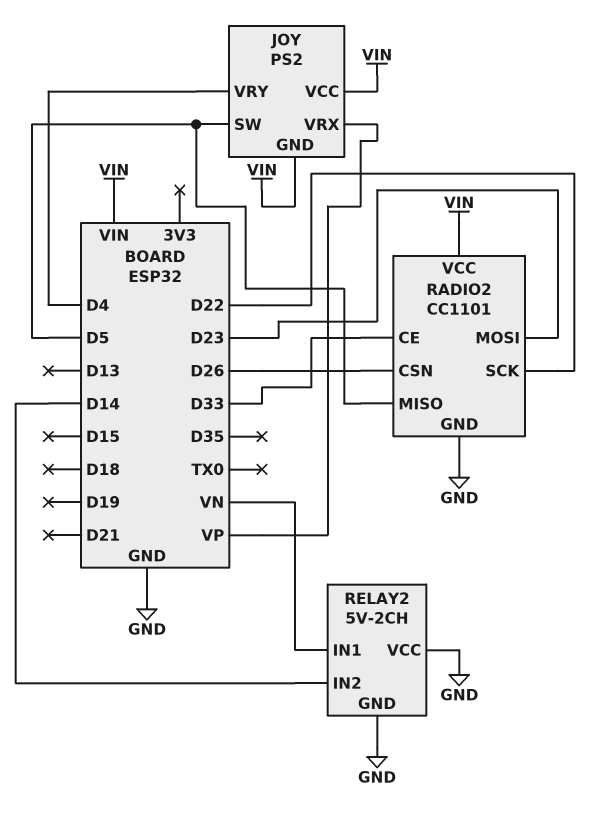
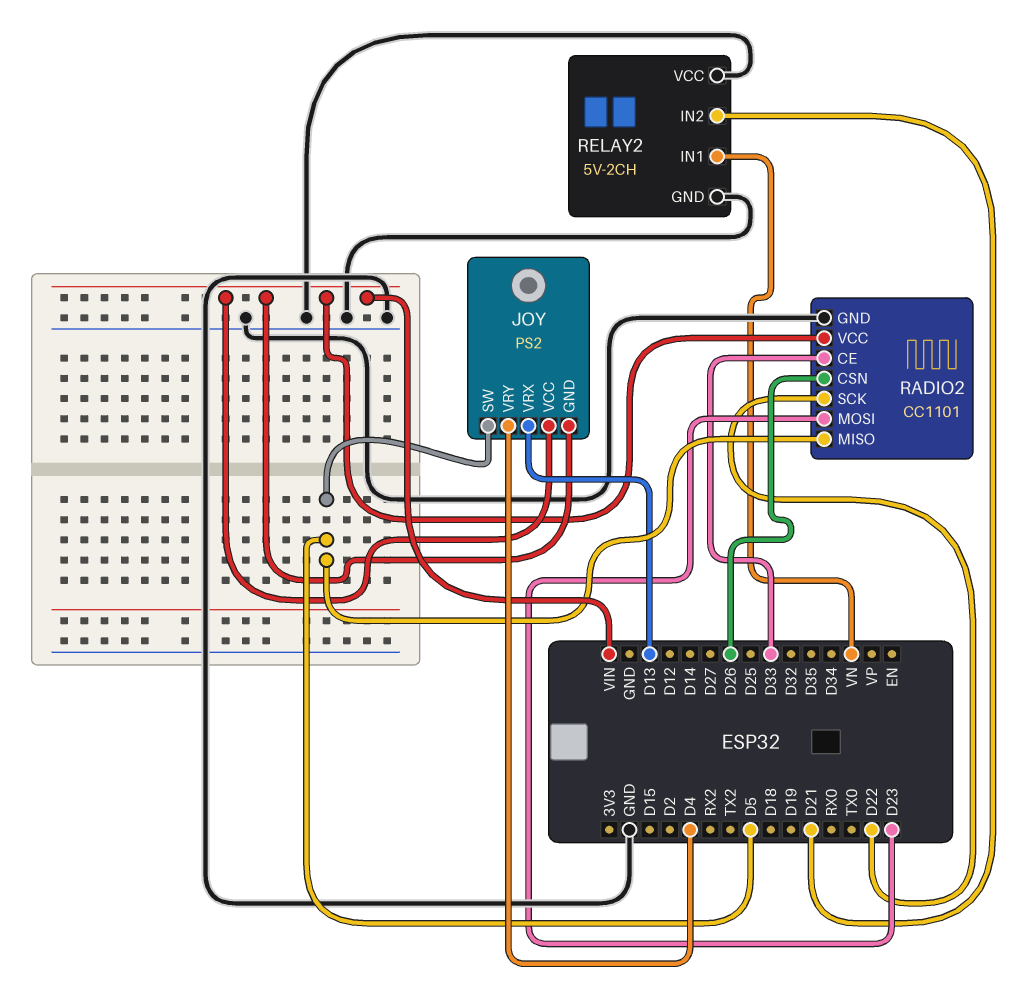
JOY pin VRX: VP -> D13
RELAY2 pin IN2: D14 -> D21

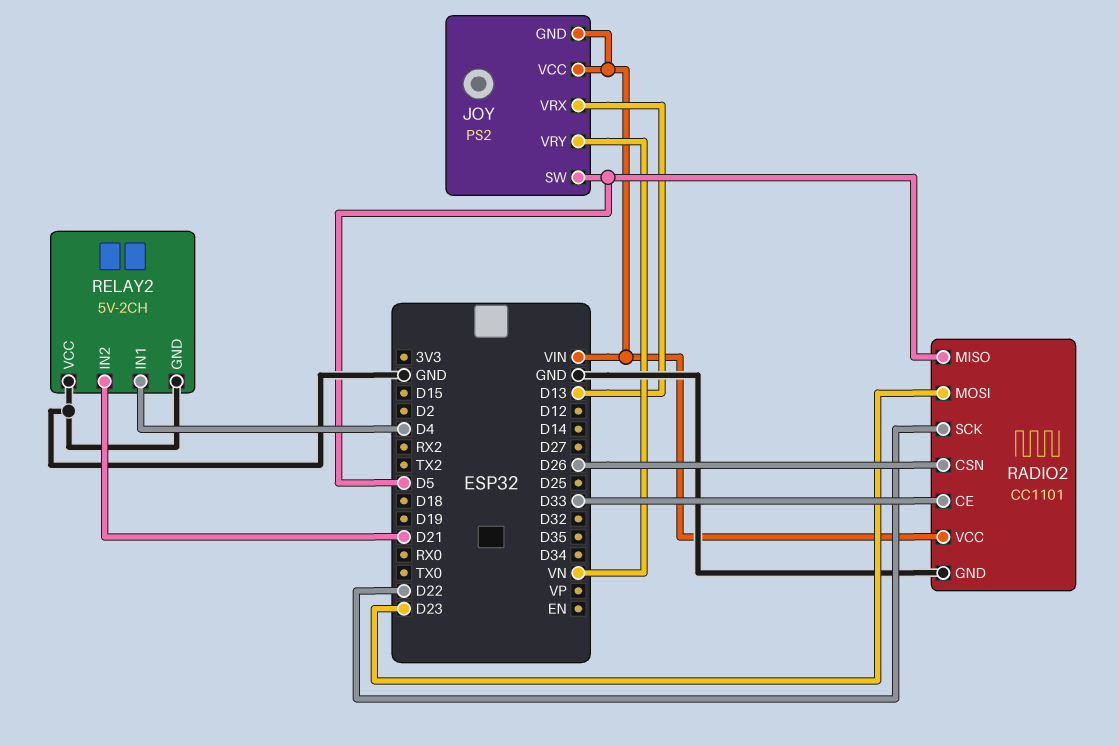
JOY pin VRY: D4 -> VN
RELAY2 pin IN1: VN -> D4

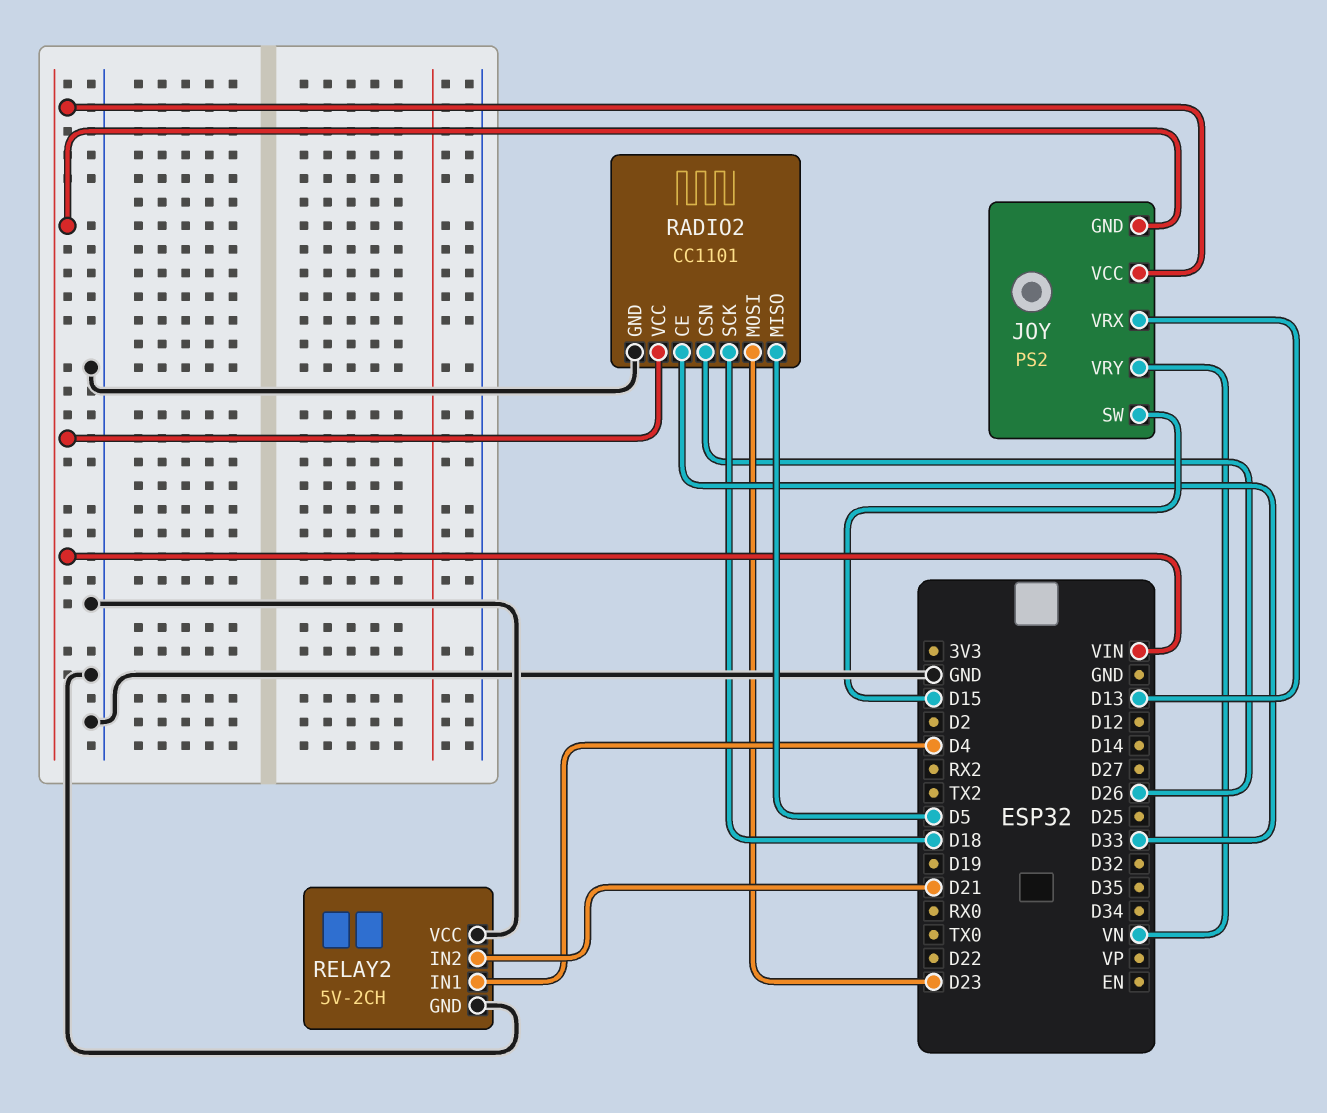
JOY pin SW: D5 -> D15
RADIO2 pin SCK: D22 -> D18

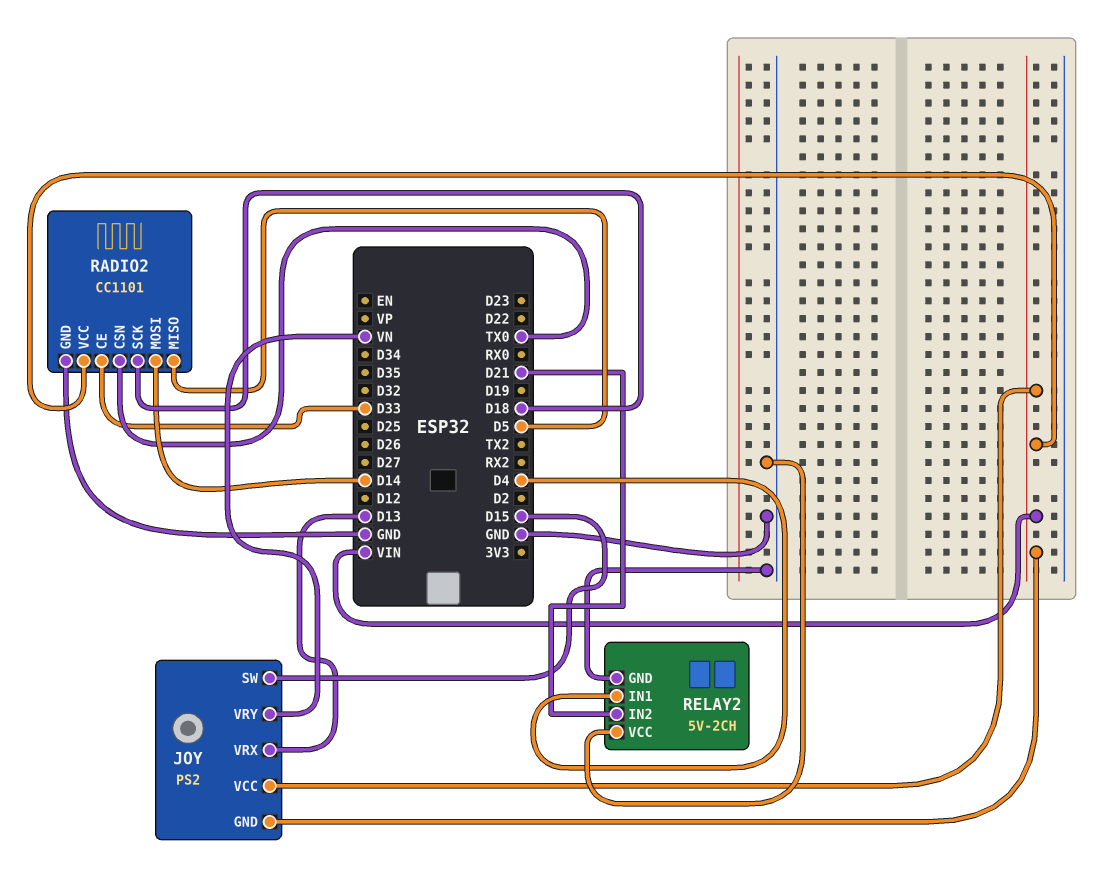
RADIO2 pin CSN: D26 -> TX0
RADIO2 pin MOSI: D23 -> D14

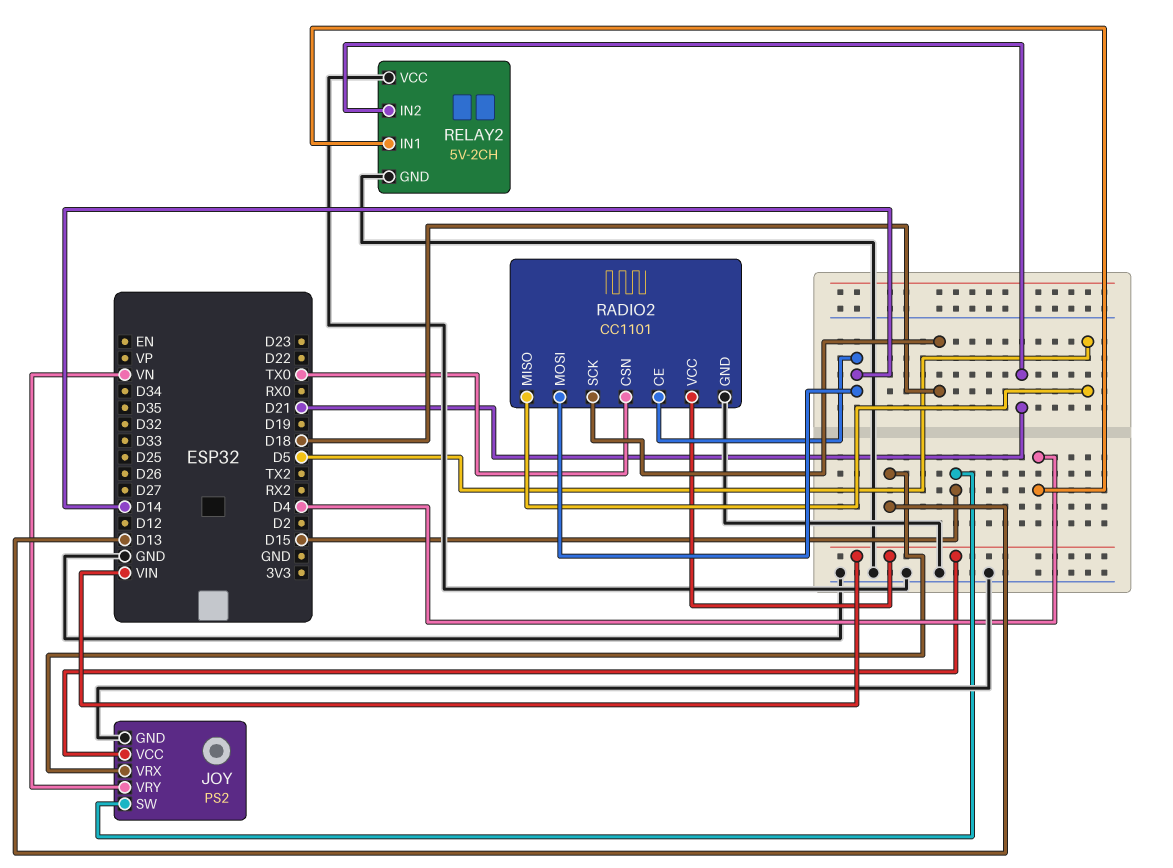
JOY pin GND: VIN -> GND
RADIO2 pin CE: D33 -> D14

